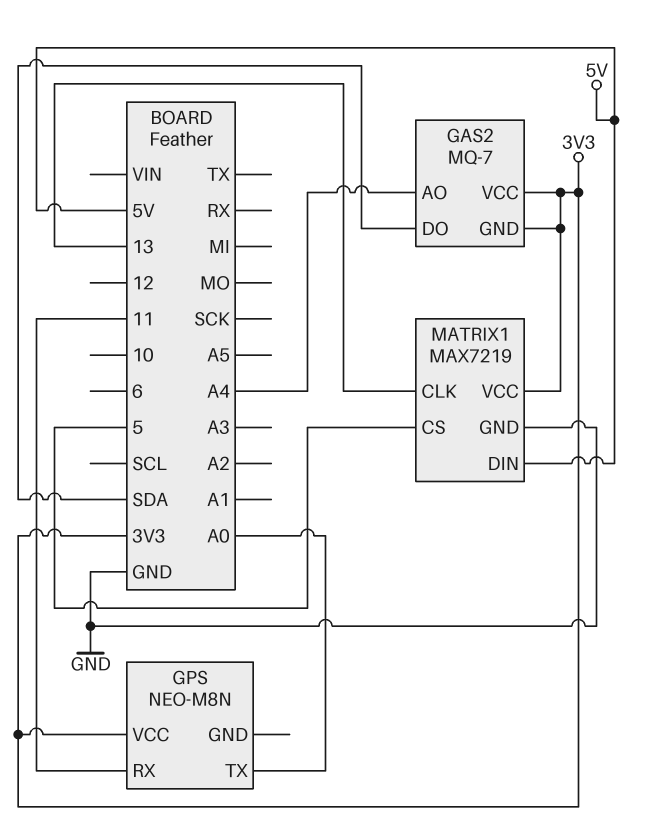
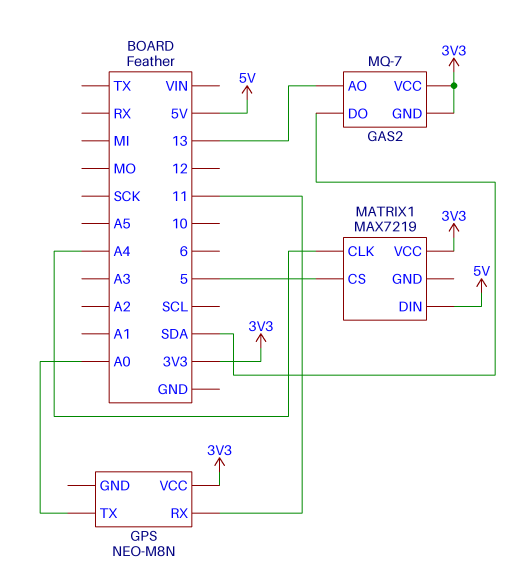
GAS2 pin AO: A4 -> 13
MATRIX1 pin CLK: 13 -> A4
MATRIX1 pin GND: GND -> none

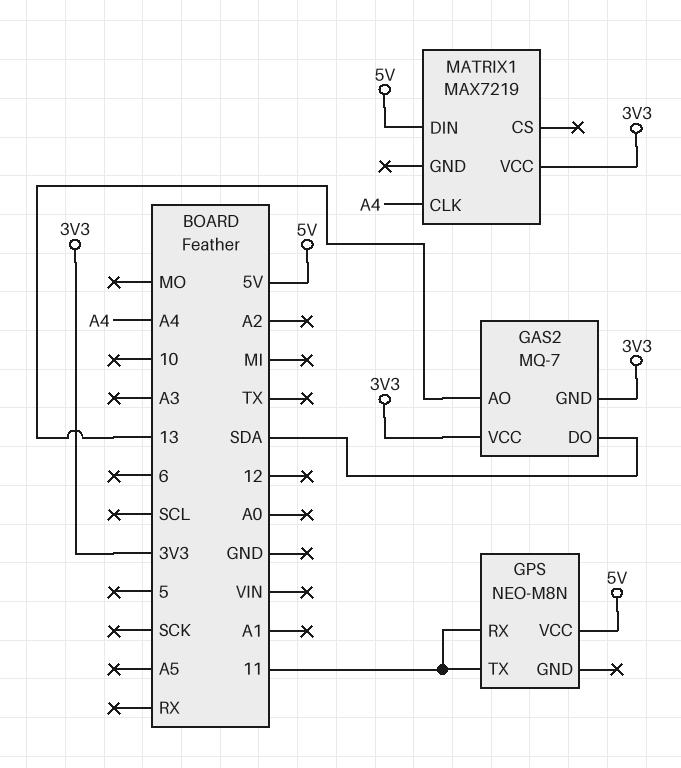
GPS pin TX: A0 -> 11
GPS pin VCC: 3V3 -> 5V
MATRIX1 pin CS: 5 -> none

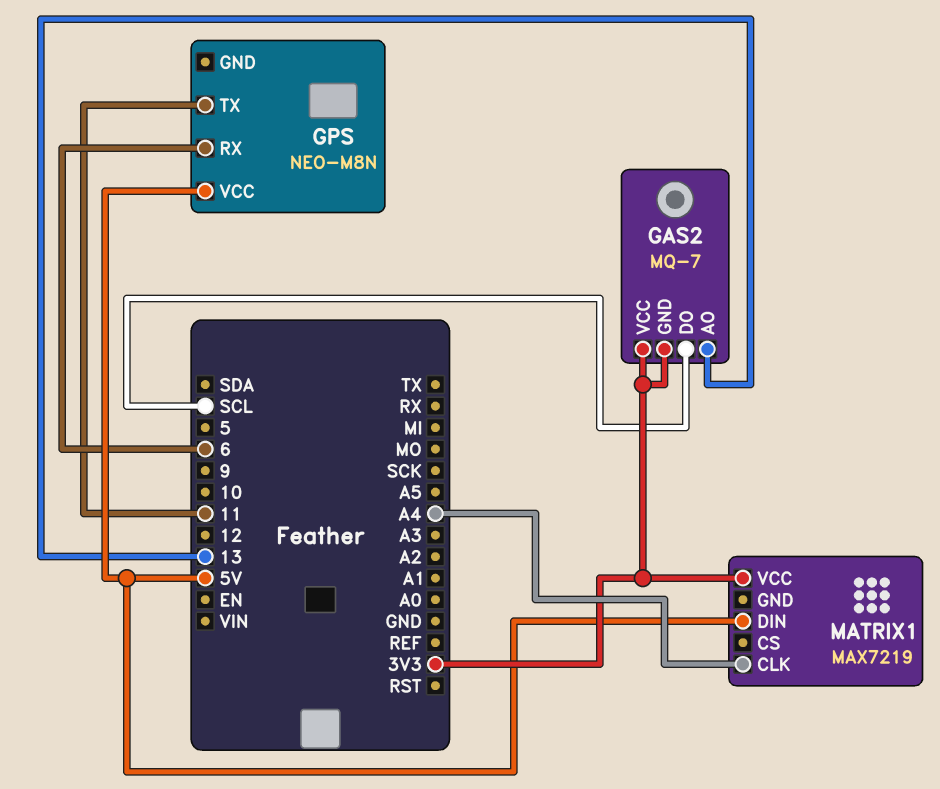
GAS2 pin DO: SDA -> SCL
GPS pin RX: 11 -> 6

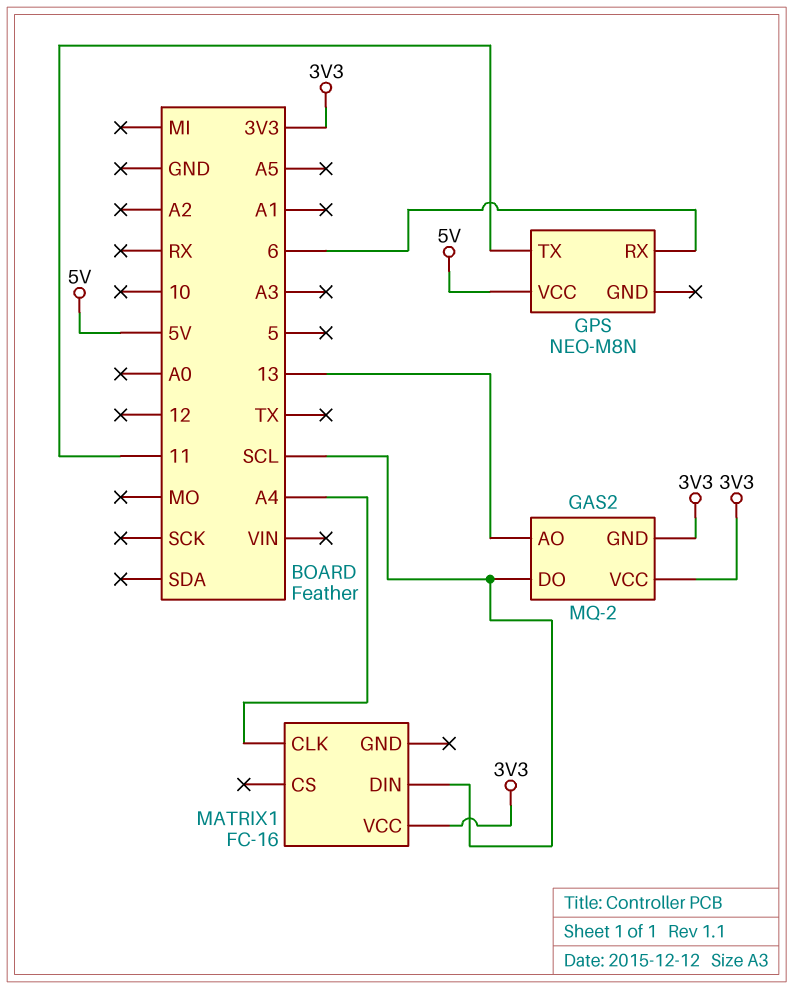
GAS2: MQ-7 -> MQ-2
MATRIX1: MAX7219 -> FC-16
MATRIX1 pin DIN: 5V -> SCL

